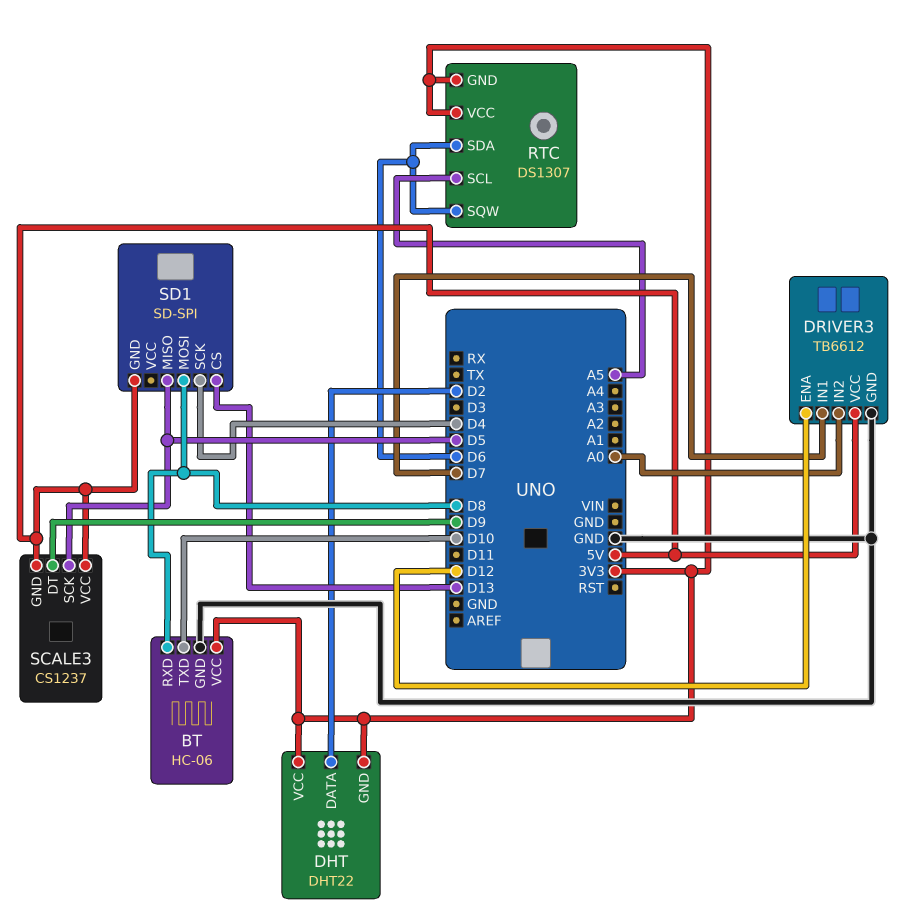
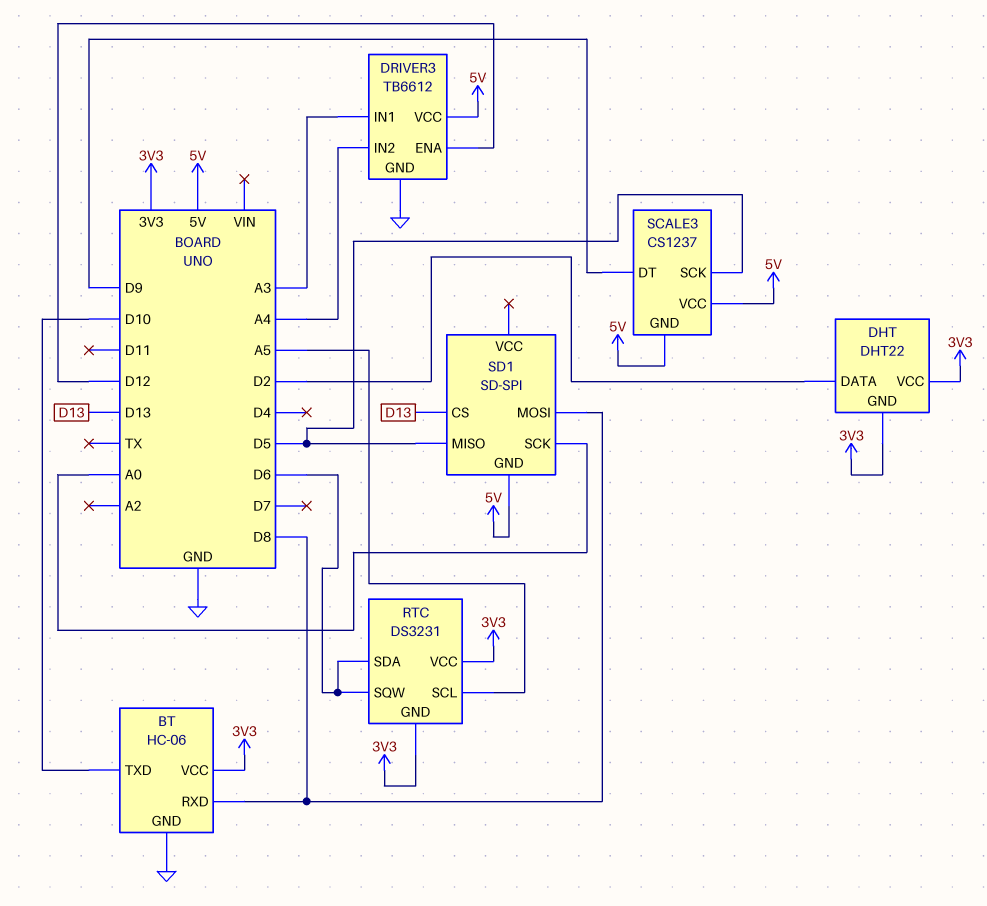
DRIVER3 pin IN1: D7 -> A3
DRIVER3 pin IN2: A0 -> A4
RTC: DS1307 -> DS3231
SD1 pin SCK: D4 -> A0

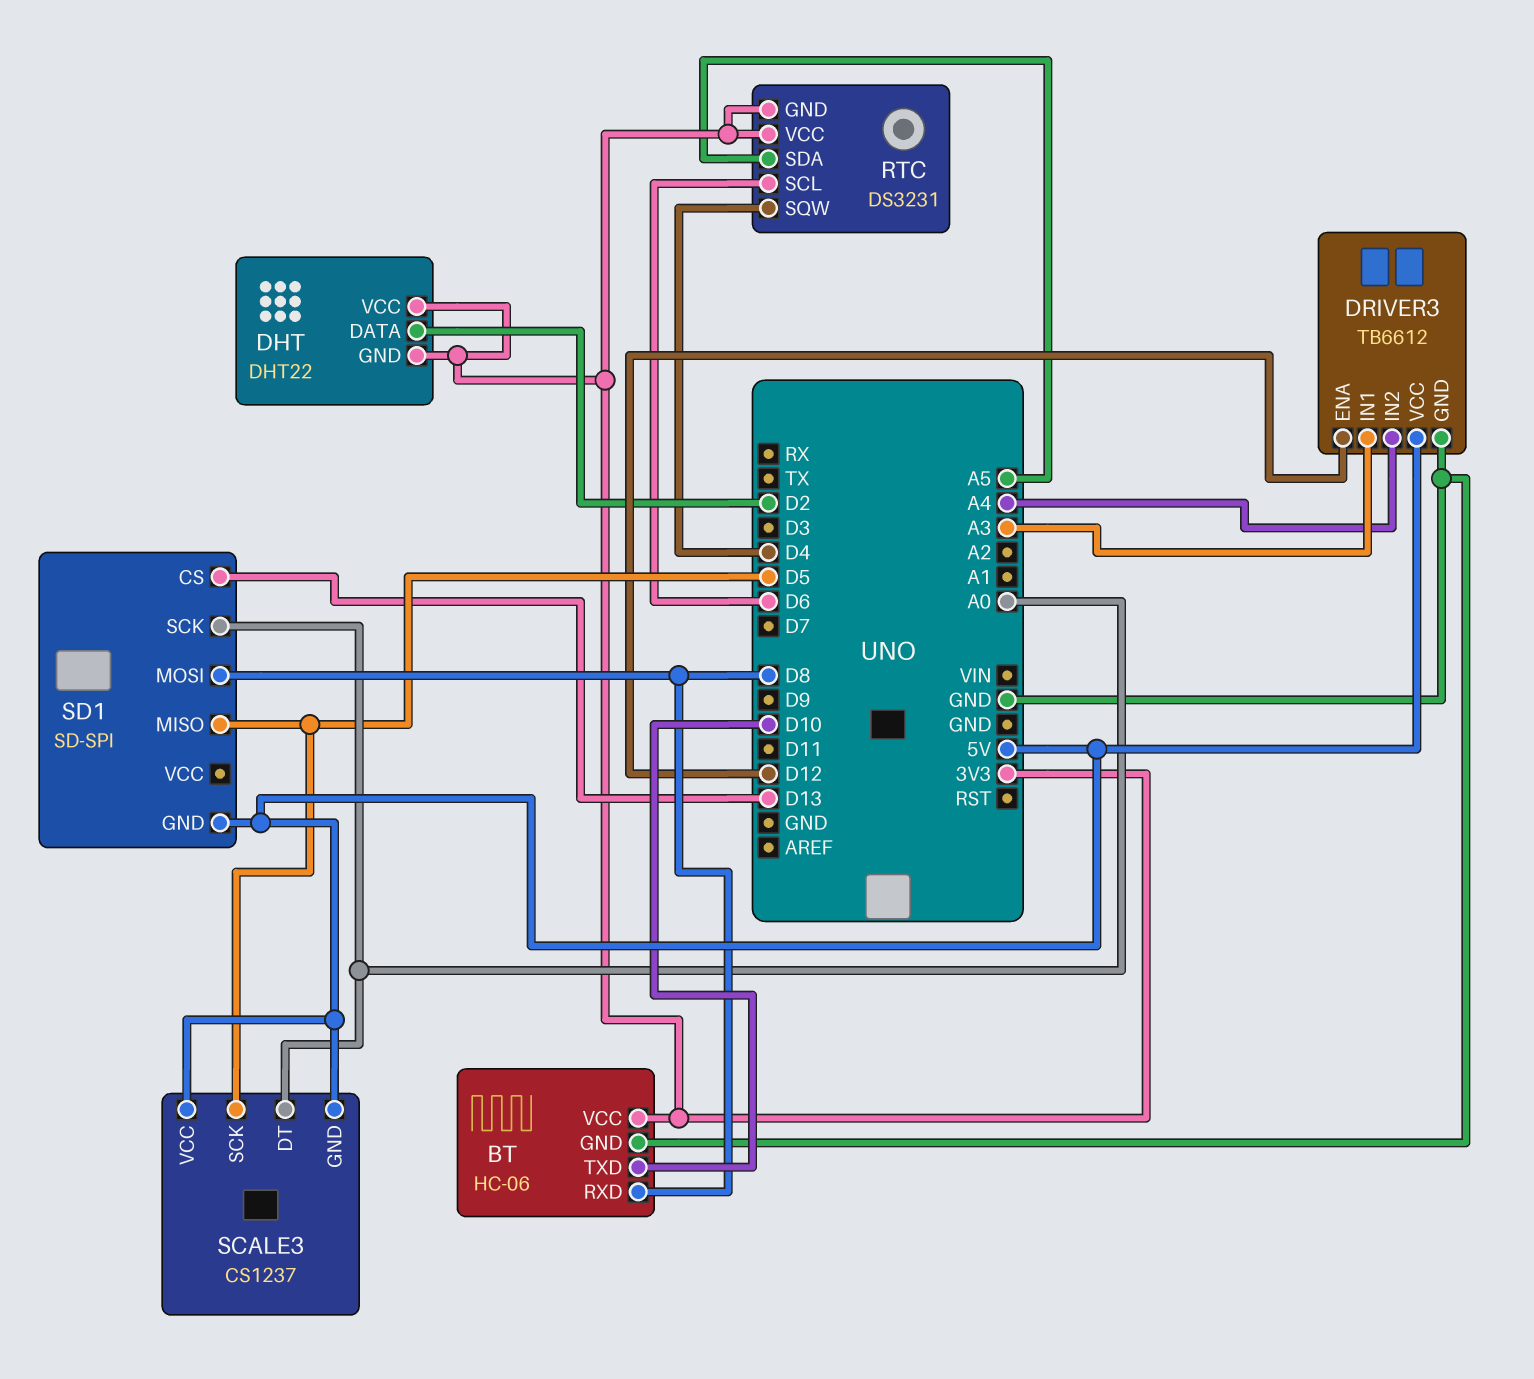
RTC pin SCL: A5 -> D6
RTC pin SDA: D6 -> A5
RTC pin SQW: D6 -> D4
SCALE3 pin DT: D9 -> A0

